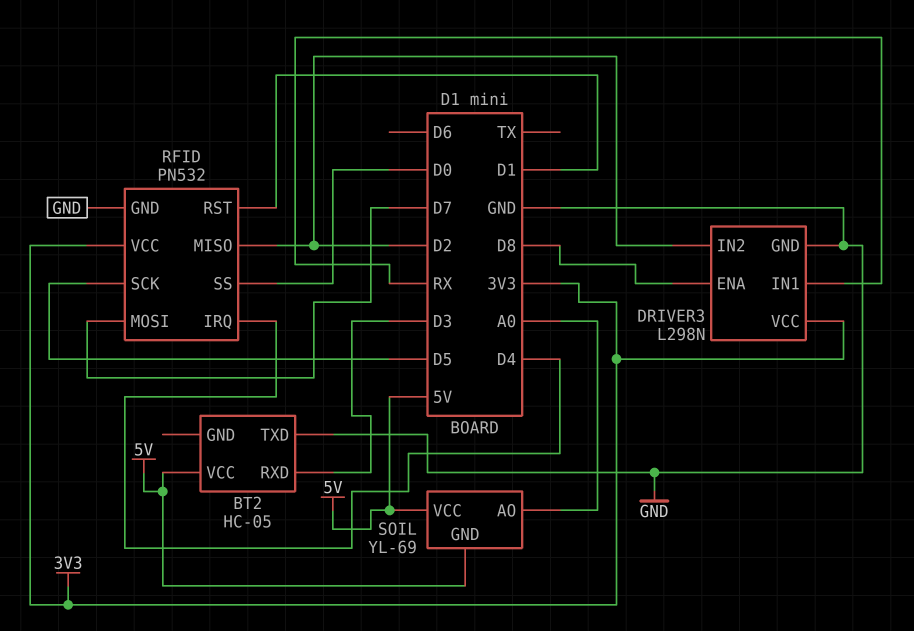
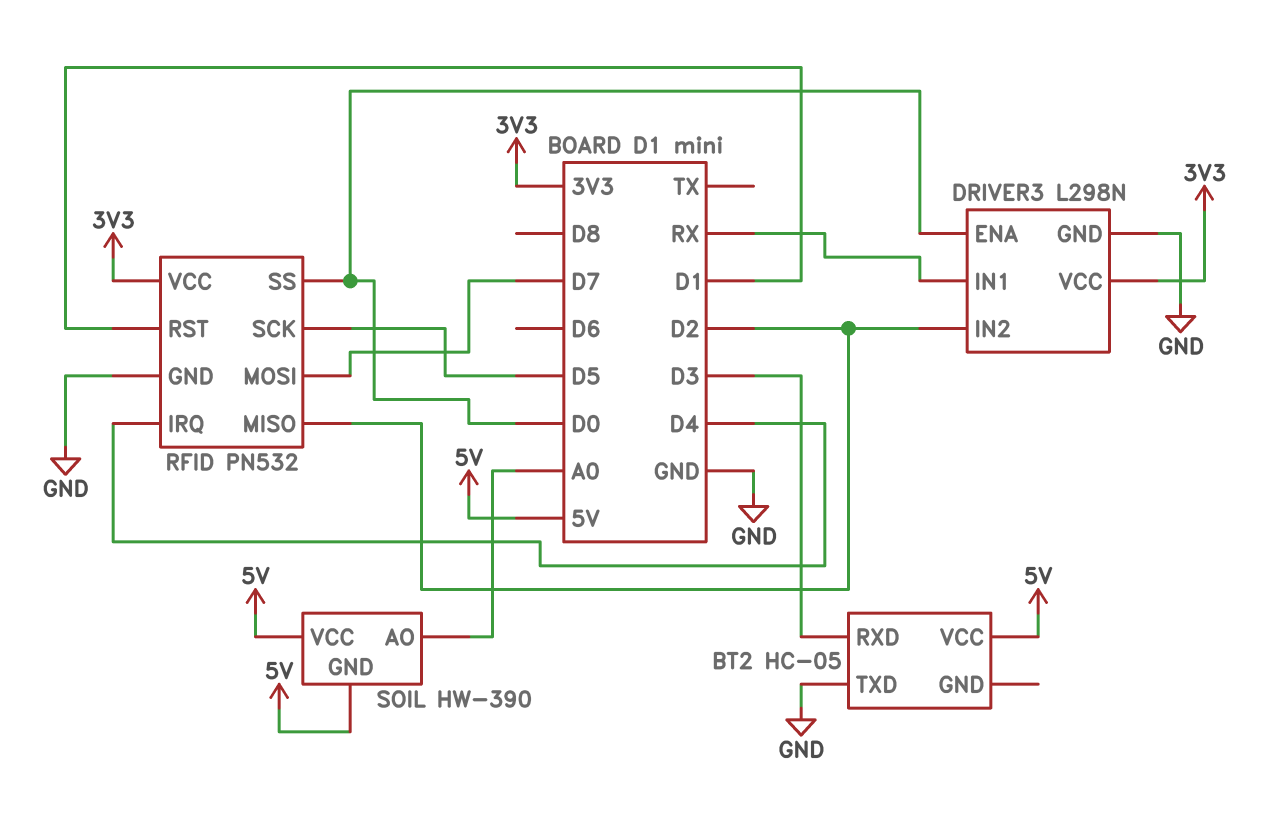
DRIVER3 pin ENA: D8 -> D0
SOIL: YL-69 -> HW-390

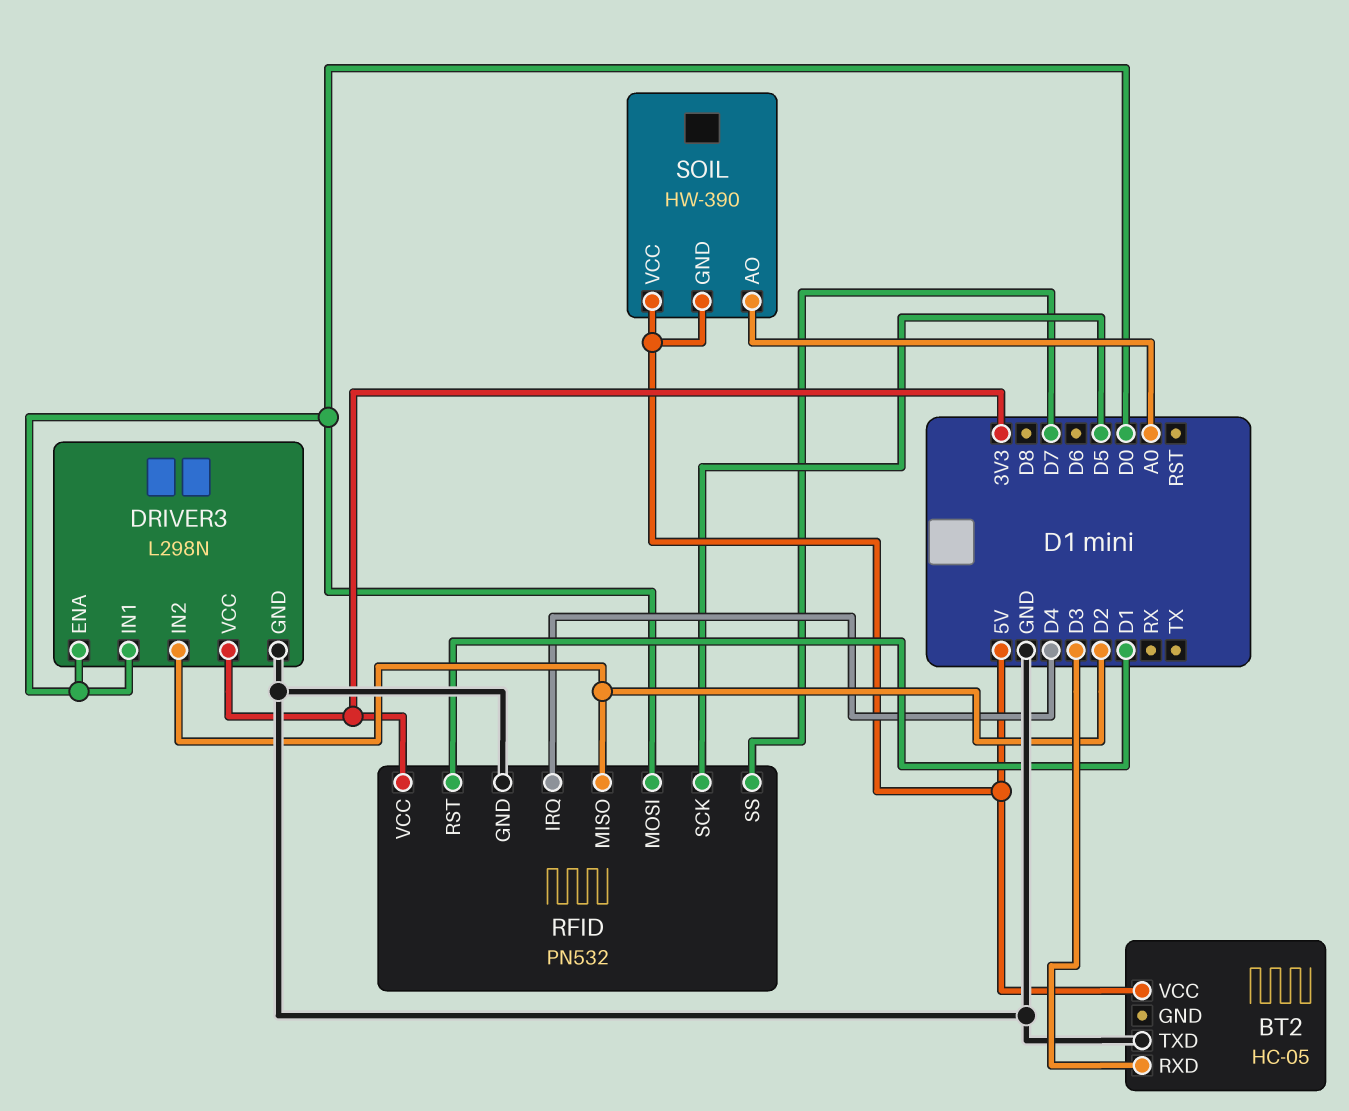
DRIVER3 pin IN1: RX -> D0
RFID pin MOSI: D7 -> D0
RFID pin SS: D0 -> D7

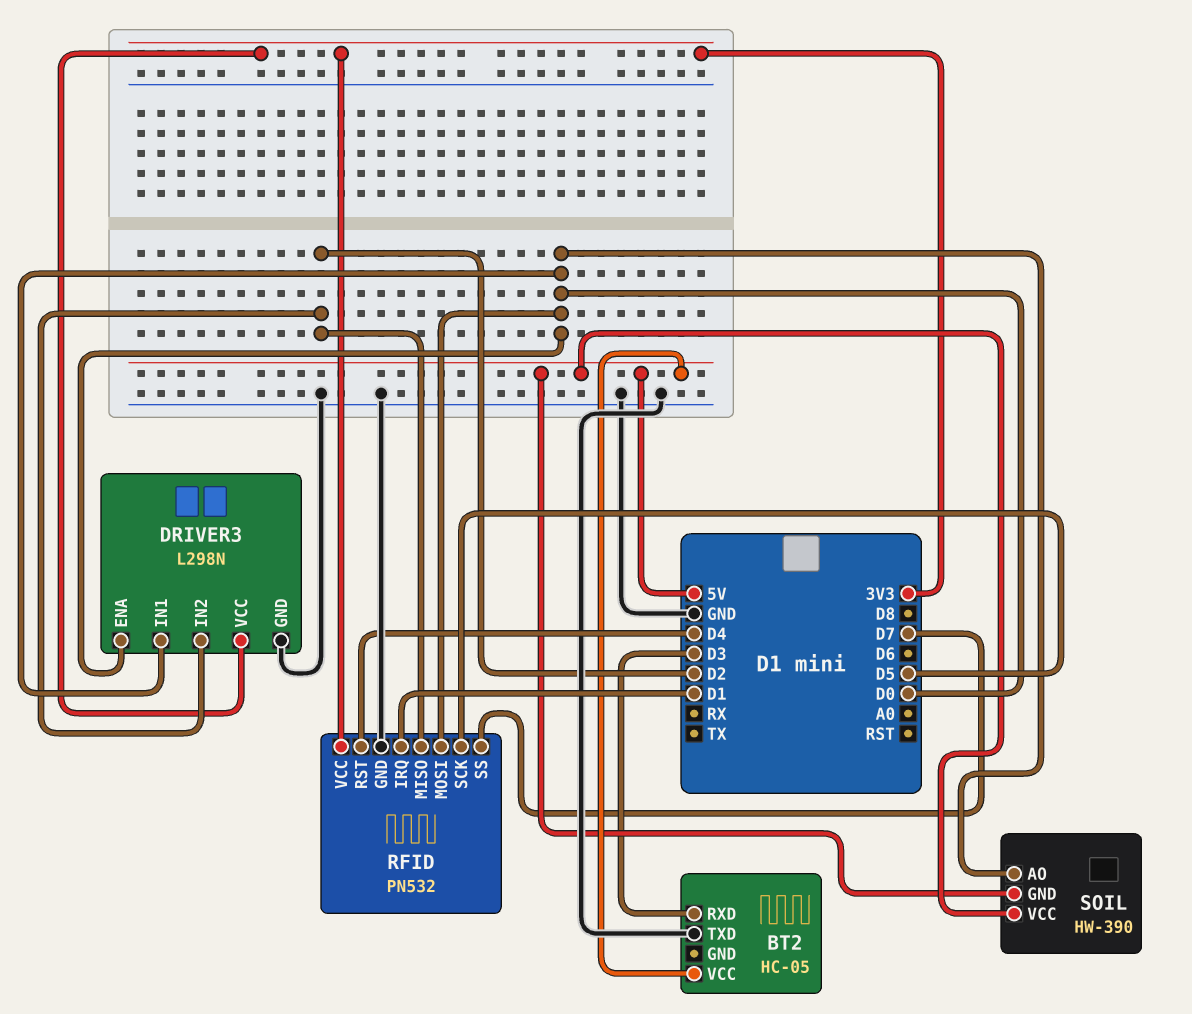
RFID pin IRQ: D4 -> D1
RFID pin RST: D1 -> D4
SOIL pin AO: A0 -> D0

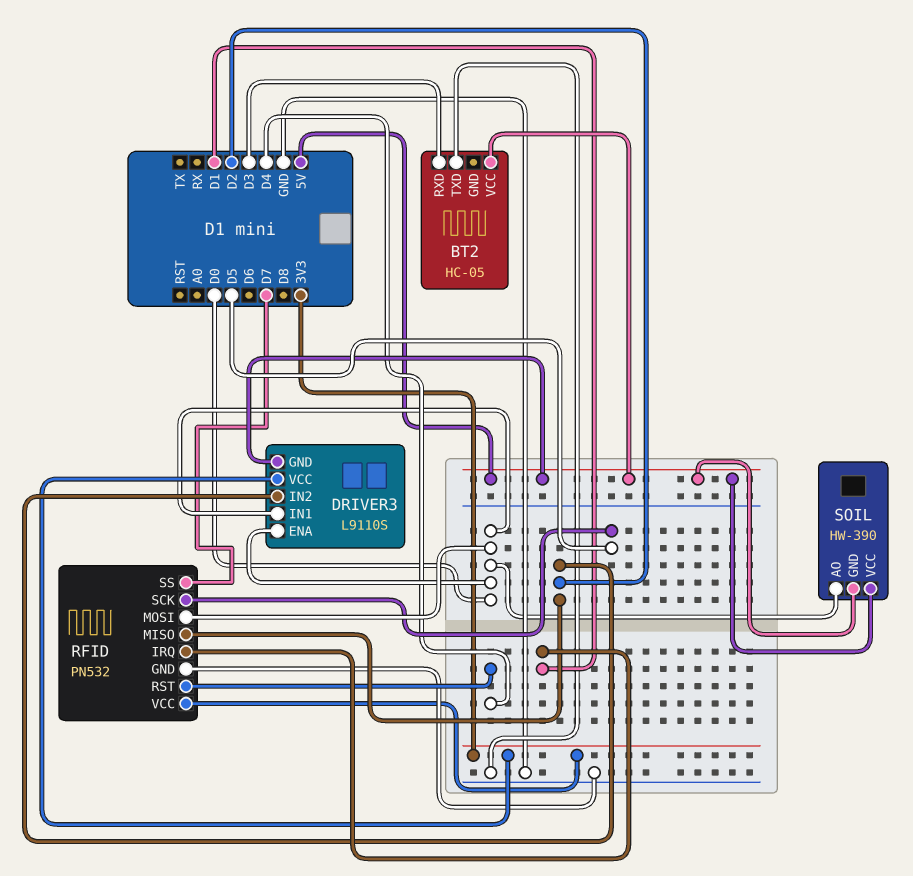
DRIVER3: L298N -> L9110S
DRIVER3 pin GND: GND -> 5V

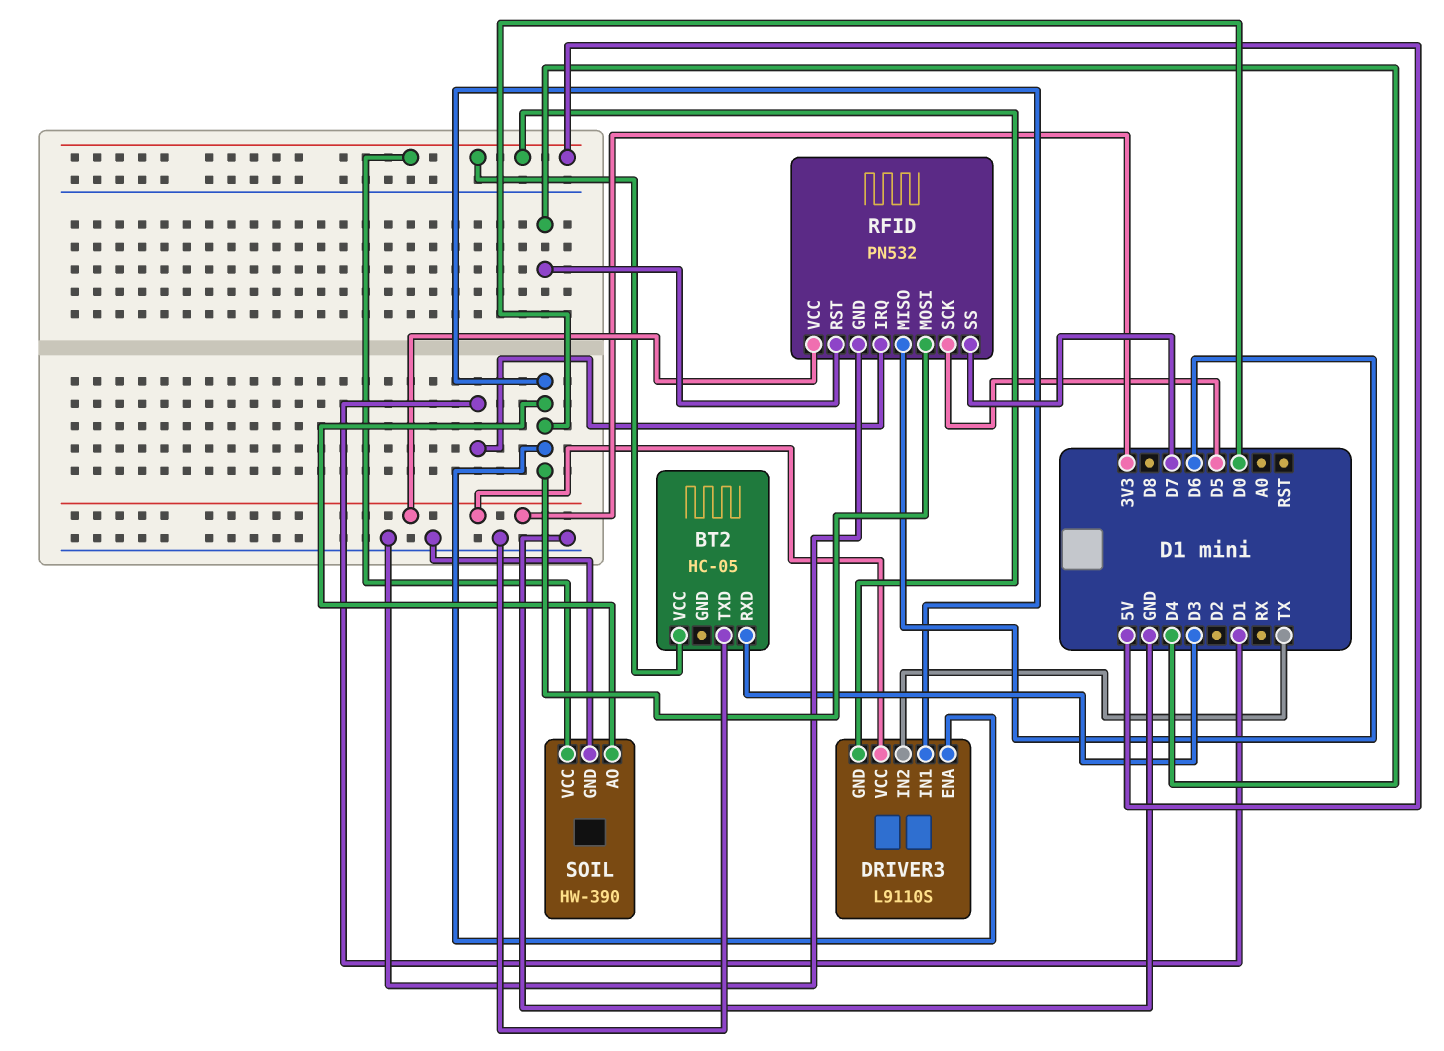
DRIVER3 pin IN2: D2 -> TX
RFID pin MISO: D2 -> D6
SOIL pin GND: 5V -> GND

